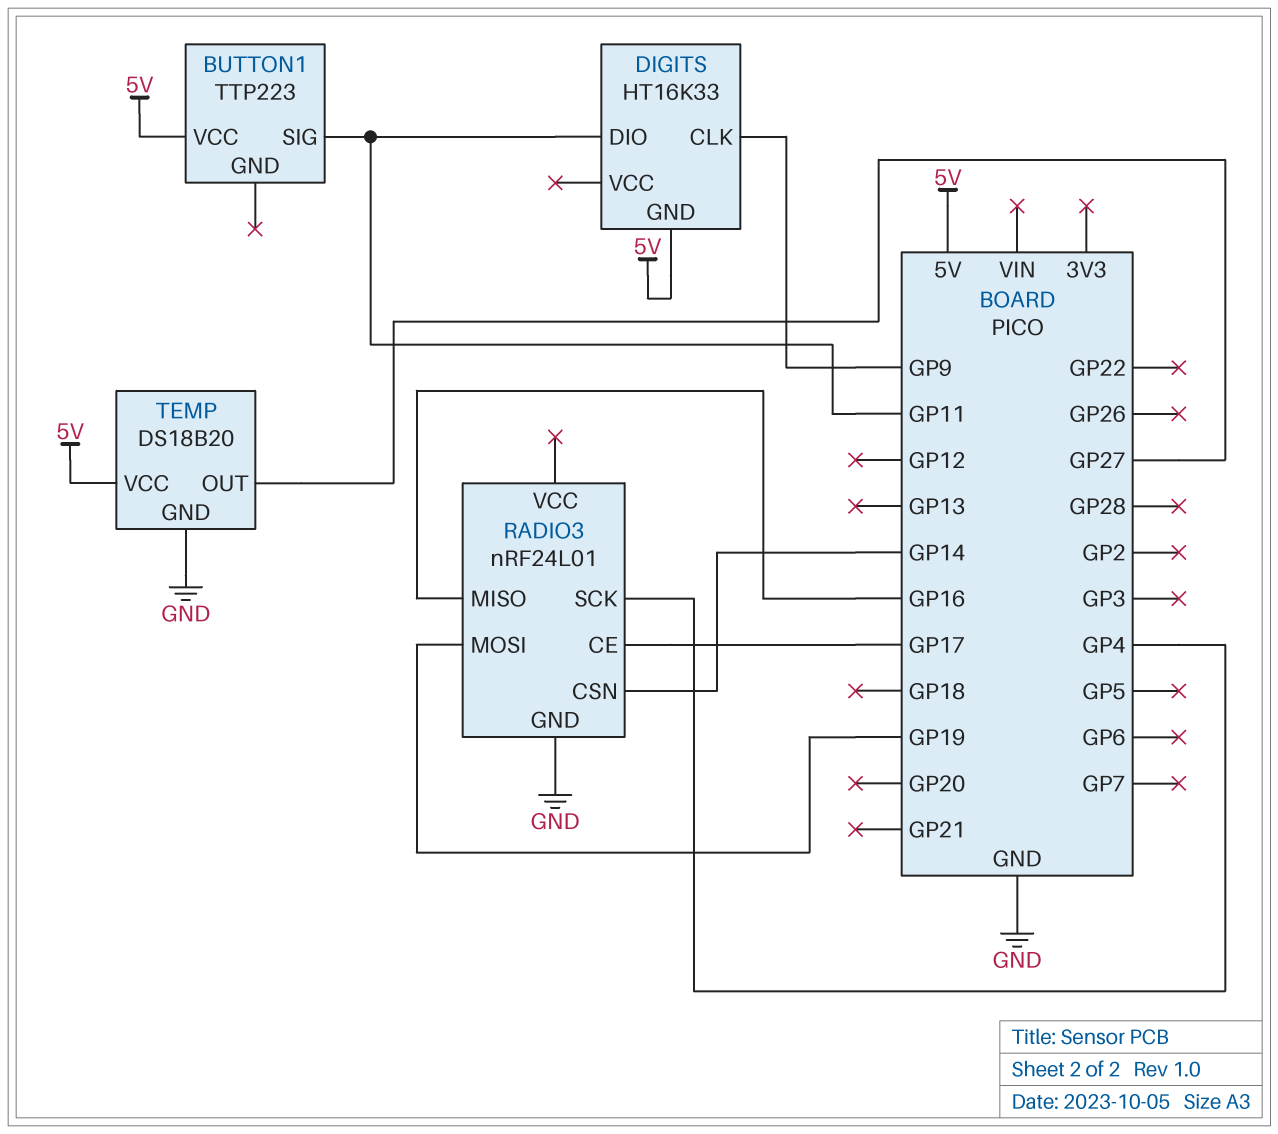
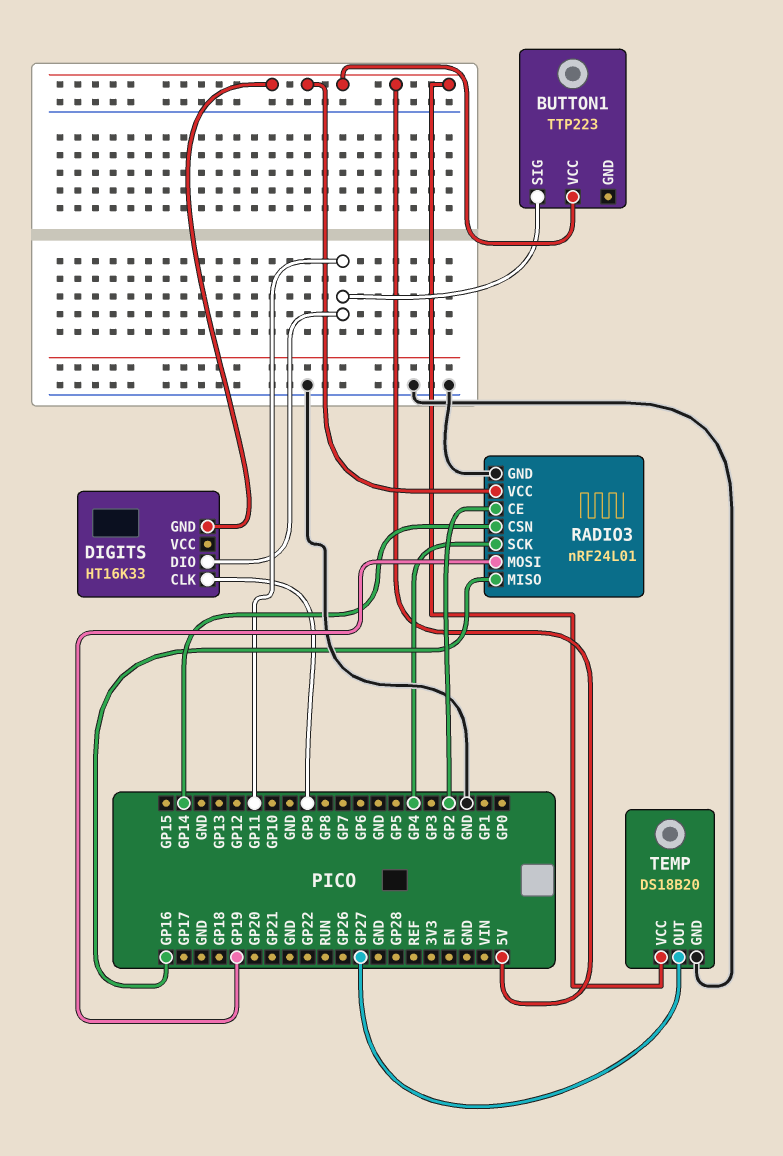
RADIO3 pin CE: GP17 -> GP2
RADIO3 pin VCC: none -> 5V

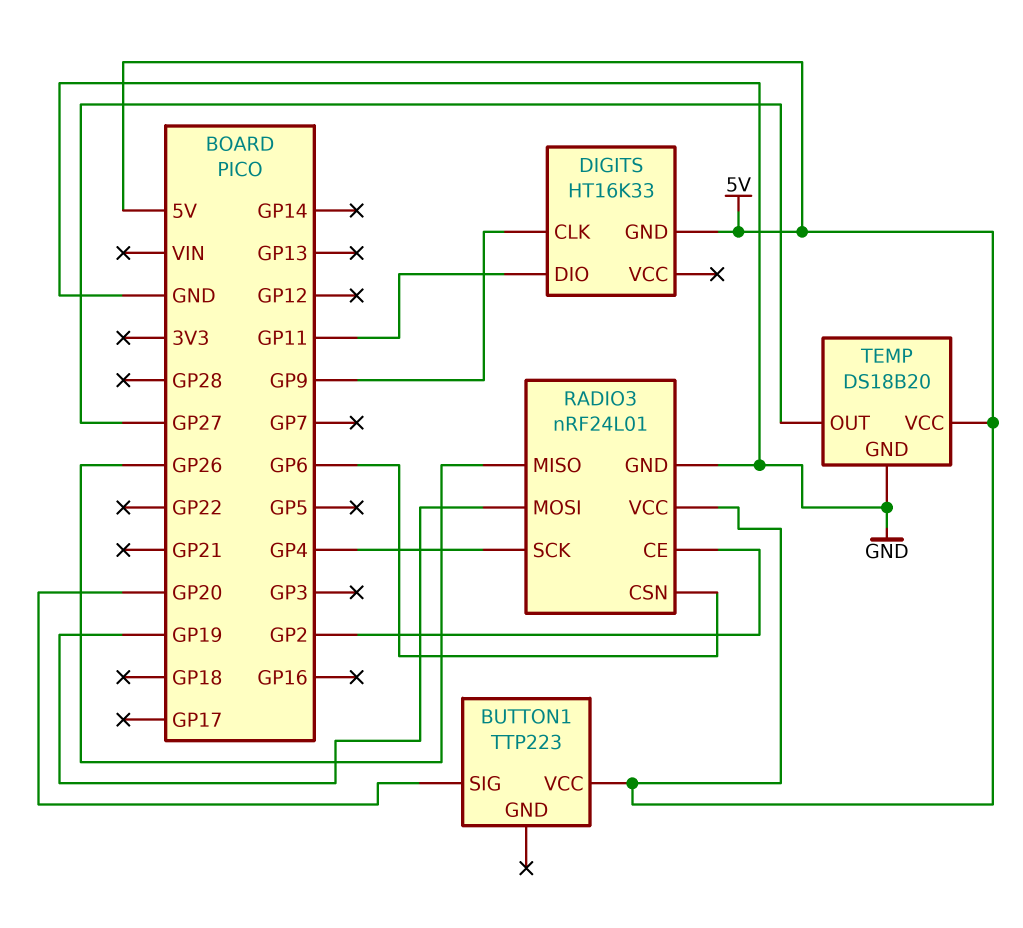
BUTTON1 pin SIG: GP11 -> GP20
RADIO3 pin CSN: GP14 -> GP6
RADIO3 pin MISO: GP16 -> GP26

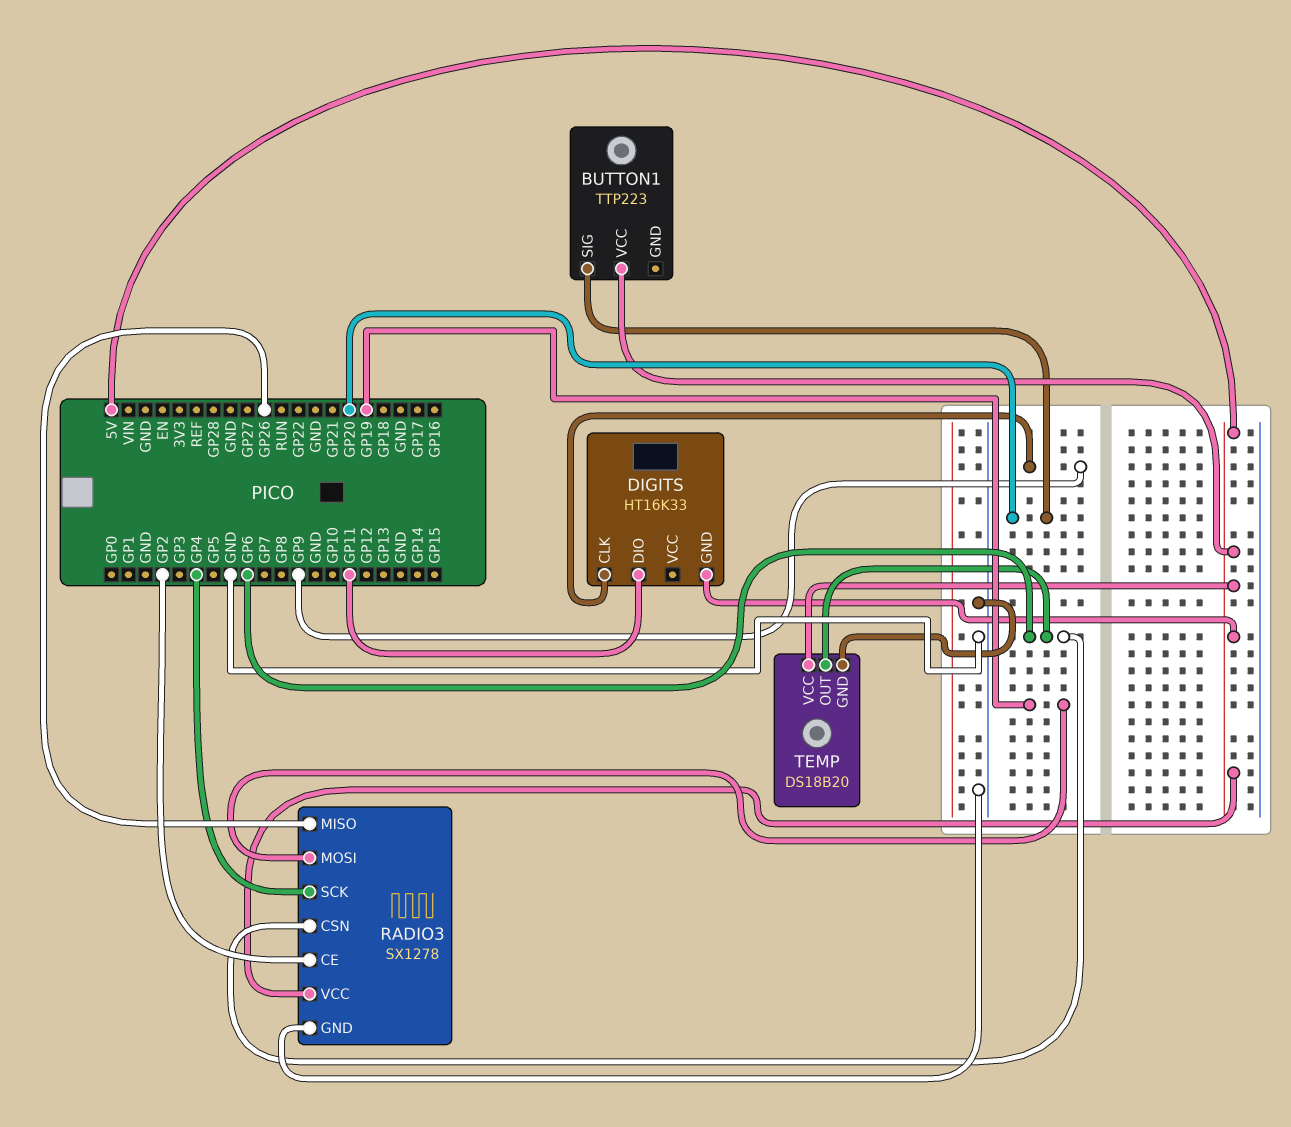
RADIO3: nRF24L01 -> SX1278
TEMP pin OUT: GP27 -> GP6

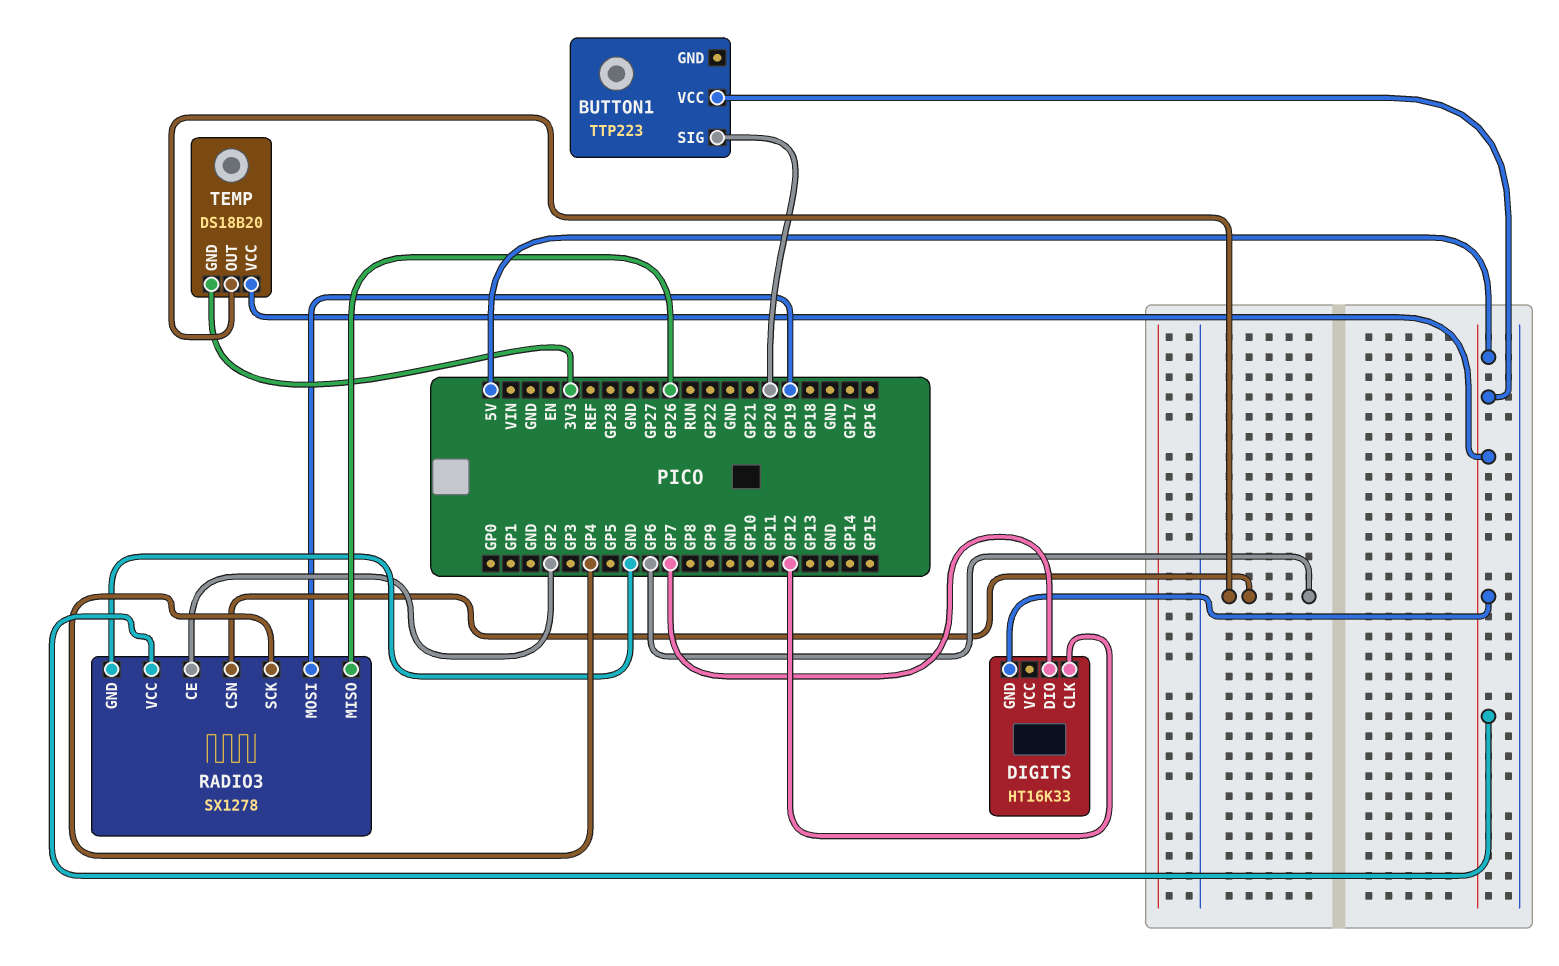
DIGITS pin CLK: GP9 -> GP12
DIGITS pin DIO: GP11 -> GP7
TEMP pin GND: GND -> 3V3

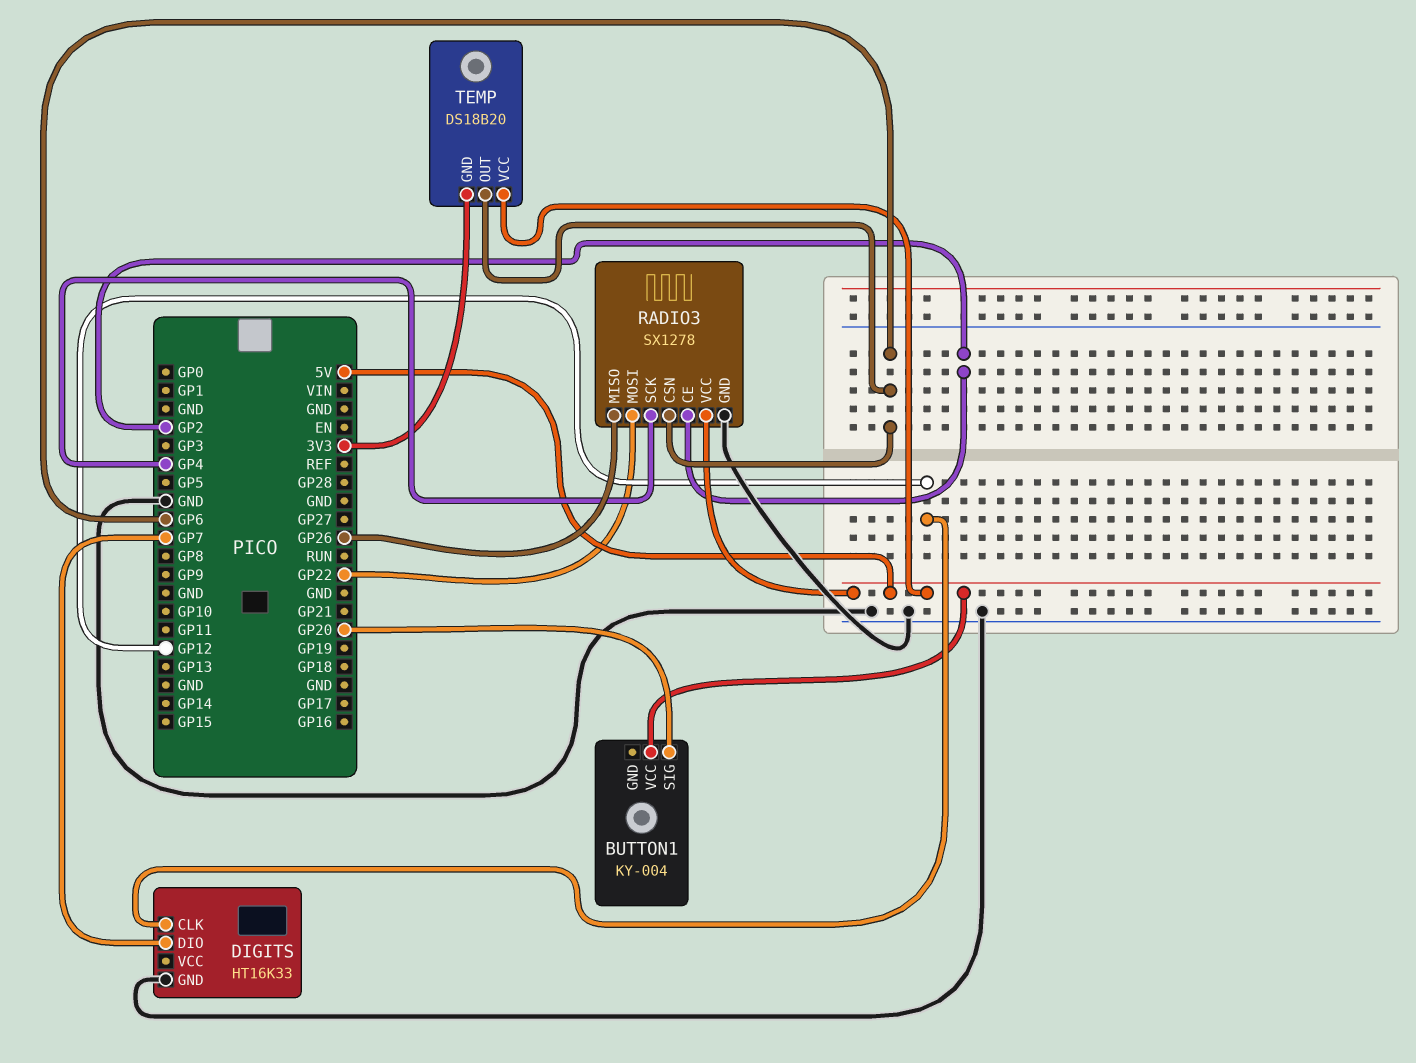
BUTTON1: TTP223 -> KY-004
DIGITS pin GND: 5V -> GND
RADIO3 pin MOSI: GP19 -> GP22

